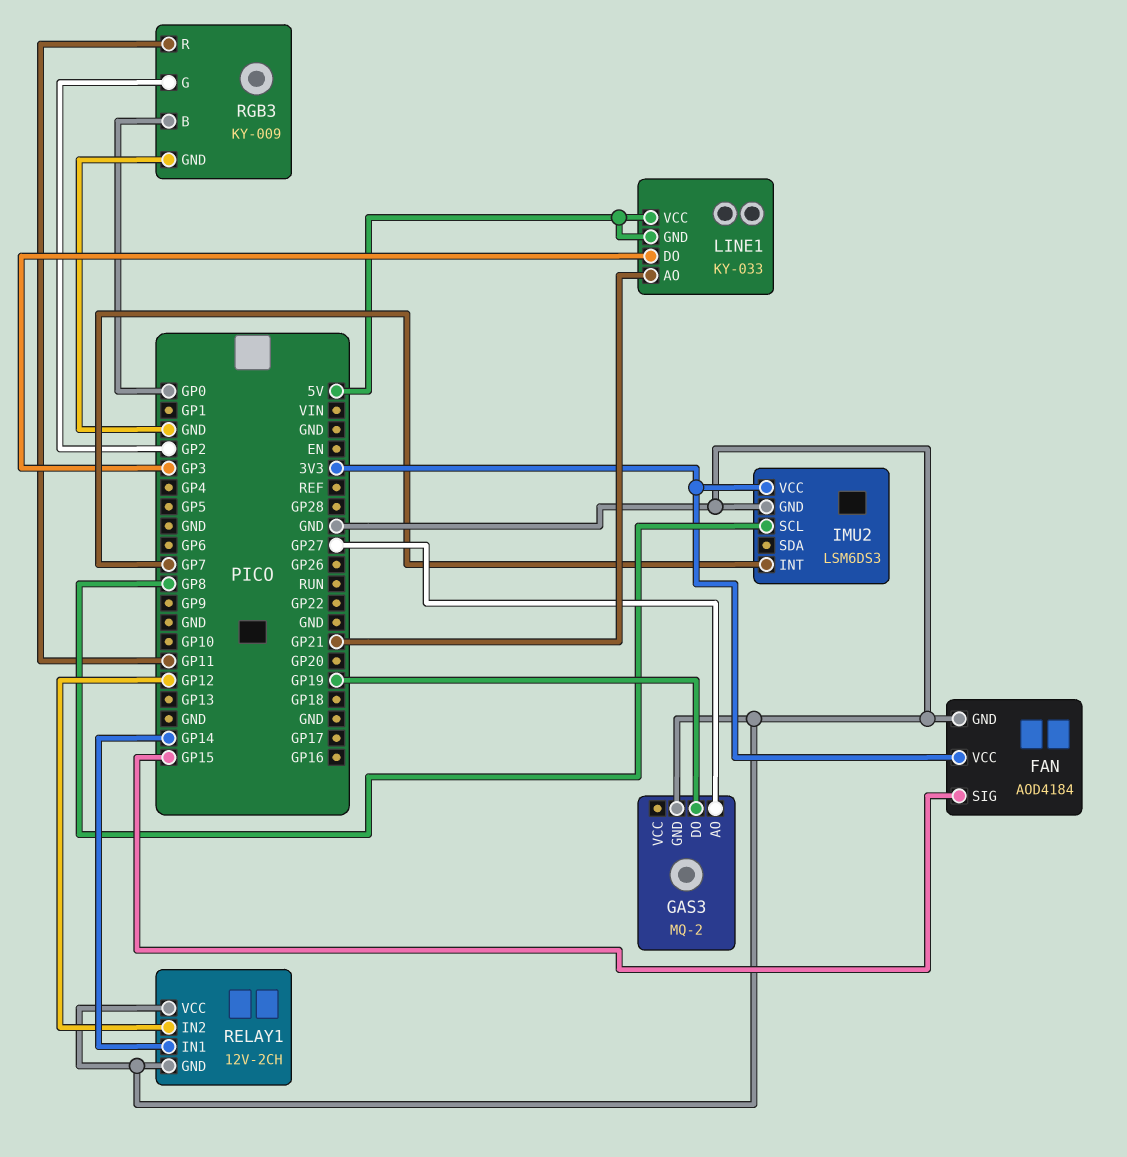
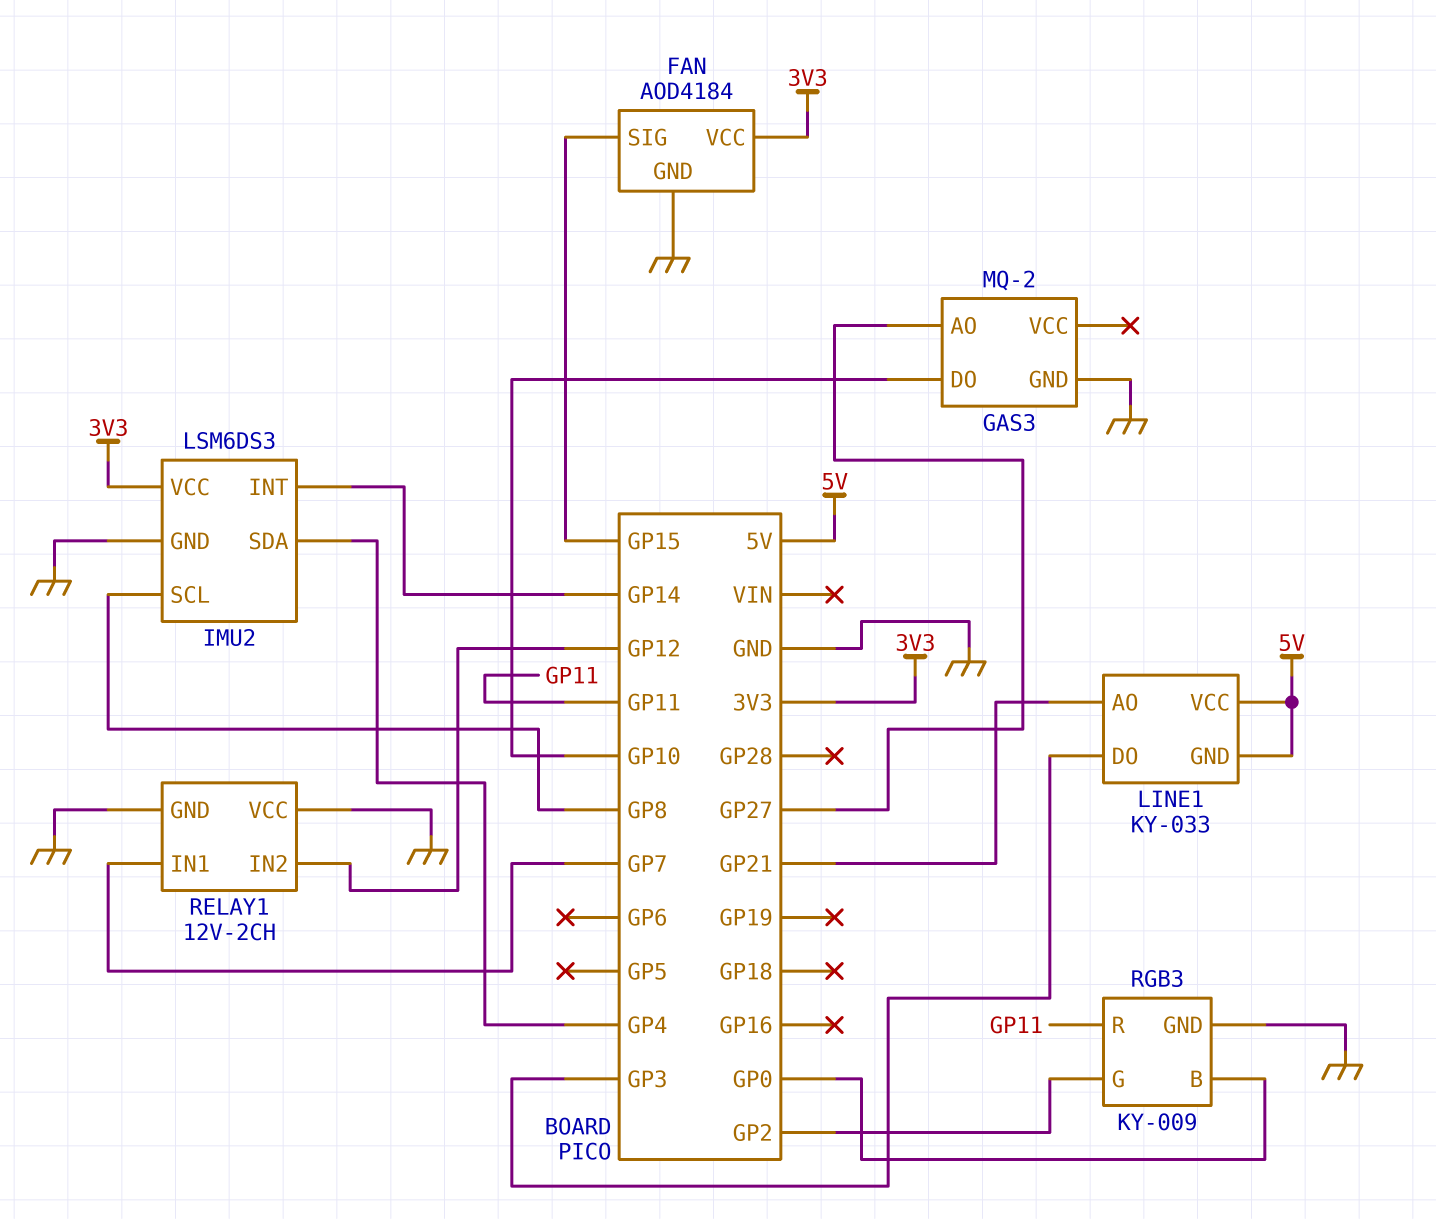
GAS3 pin DO: GP19 -> GP10
IMU2 pin INT: GP7 -> GP14
IMU2 pin SDA: none -> GP4
RELAY1 pin IN1: GP14 -> GP7

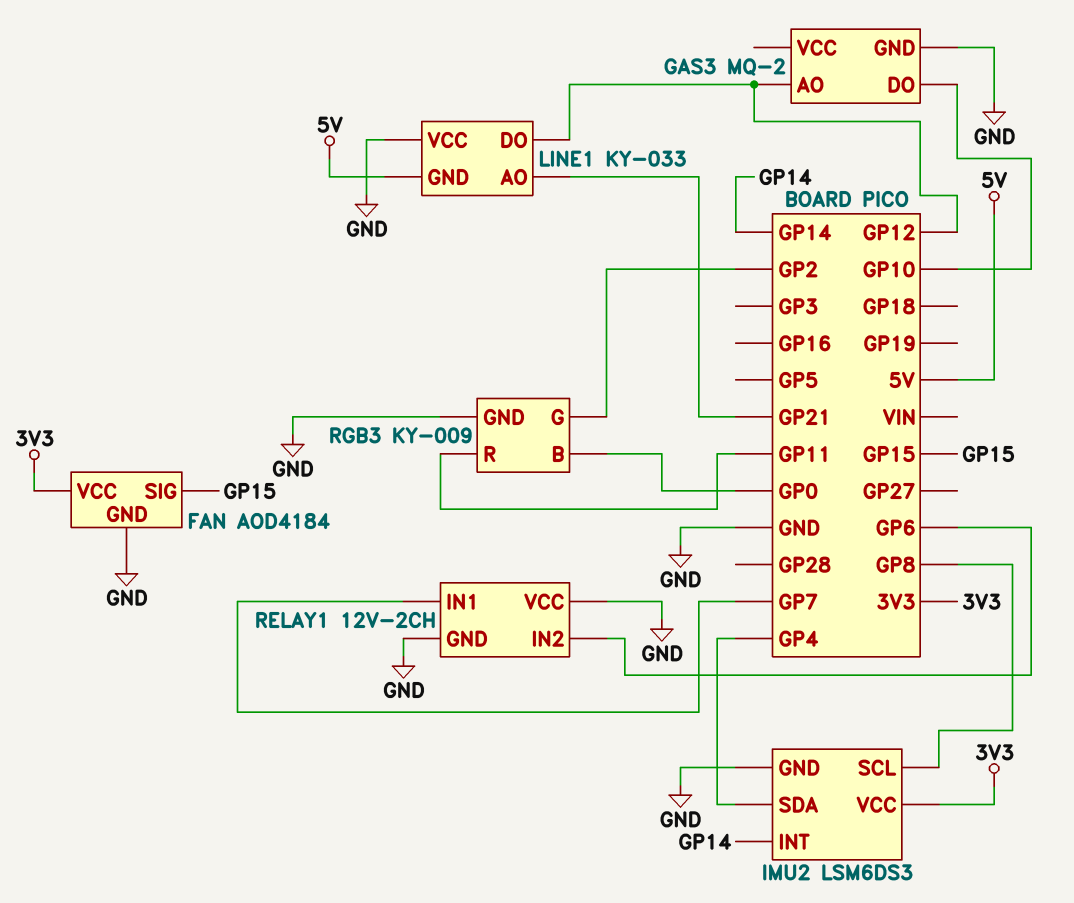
GAS3 pin AO: GP27 -> GP12
LINE1 pin DO: GP3 -> GP12
LINE1 pin VCC: 5V -> GND
RELAY1 pin IN2: GP12 -> GP6

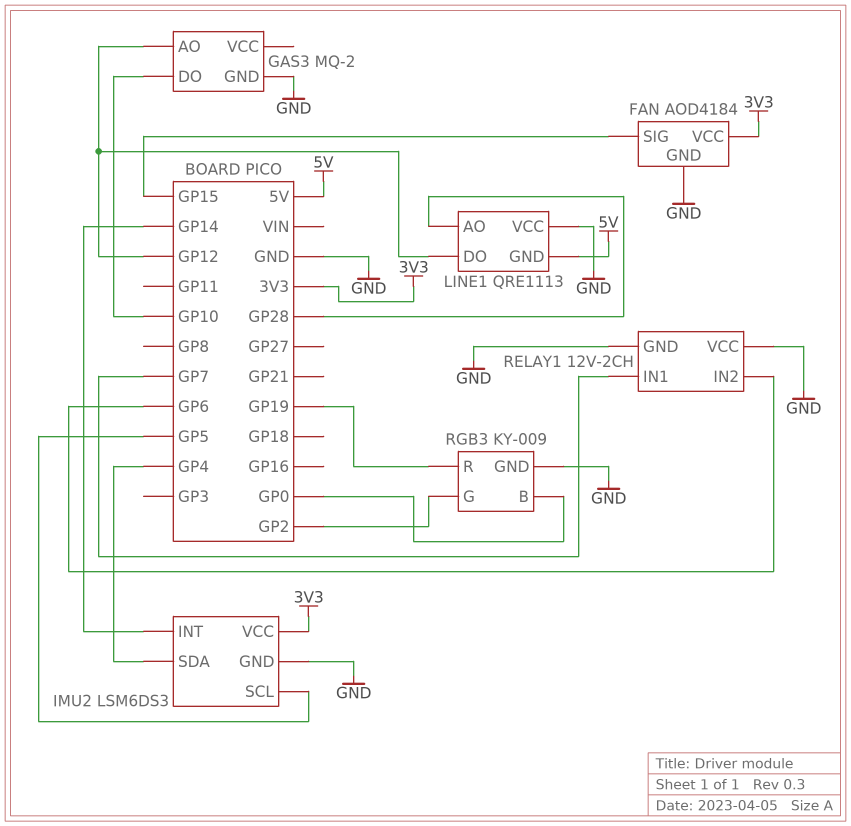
IMU2 pin SCL: GP8 -> GP5
LINE1: KY-033 -> QRE1113
LINE1 pin AO: GP21 -> GP28
RGB3 pin R: GP11 -> GP19

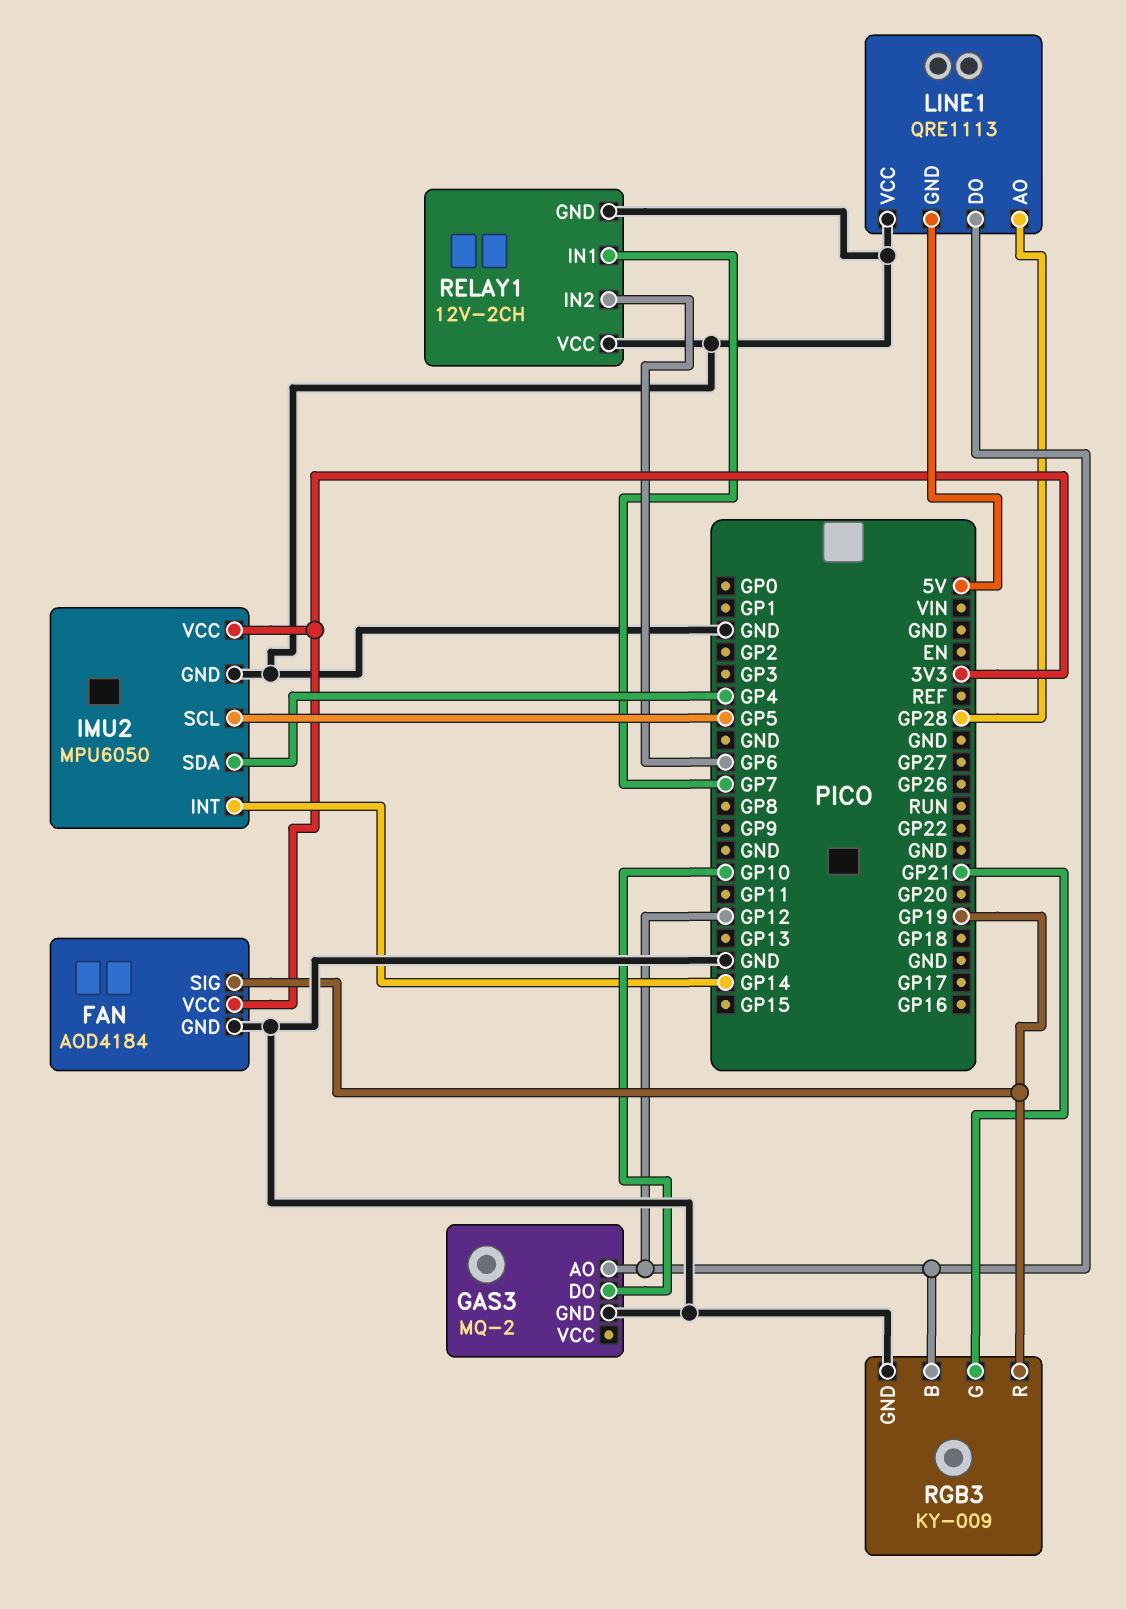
FAN pin SIG: GP15 -> GP19
IMU2: LSM6DS3 -> MPU6050
RGB3 pin B: GP0 -> GP12
RGB3 pin G: GP2 -> GP21

